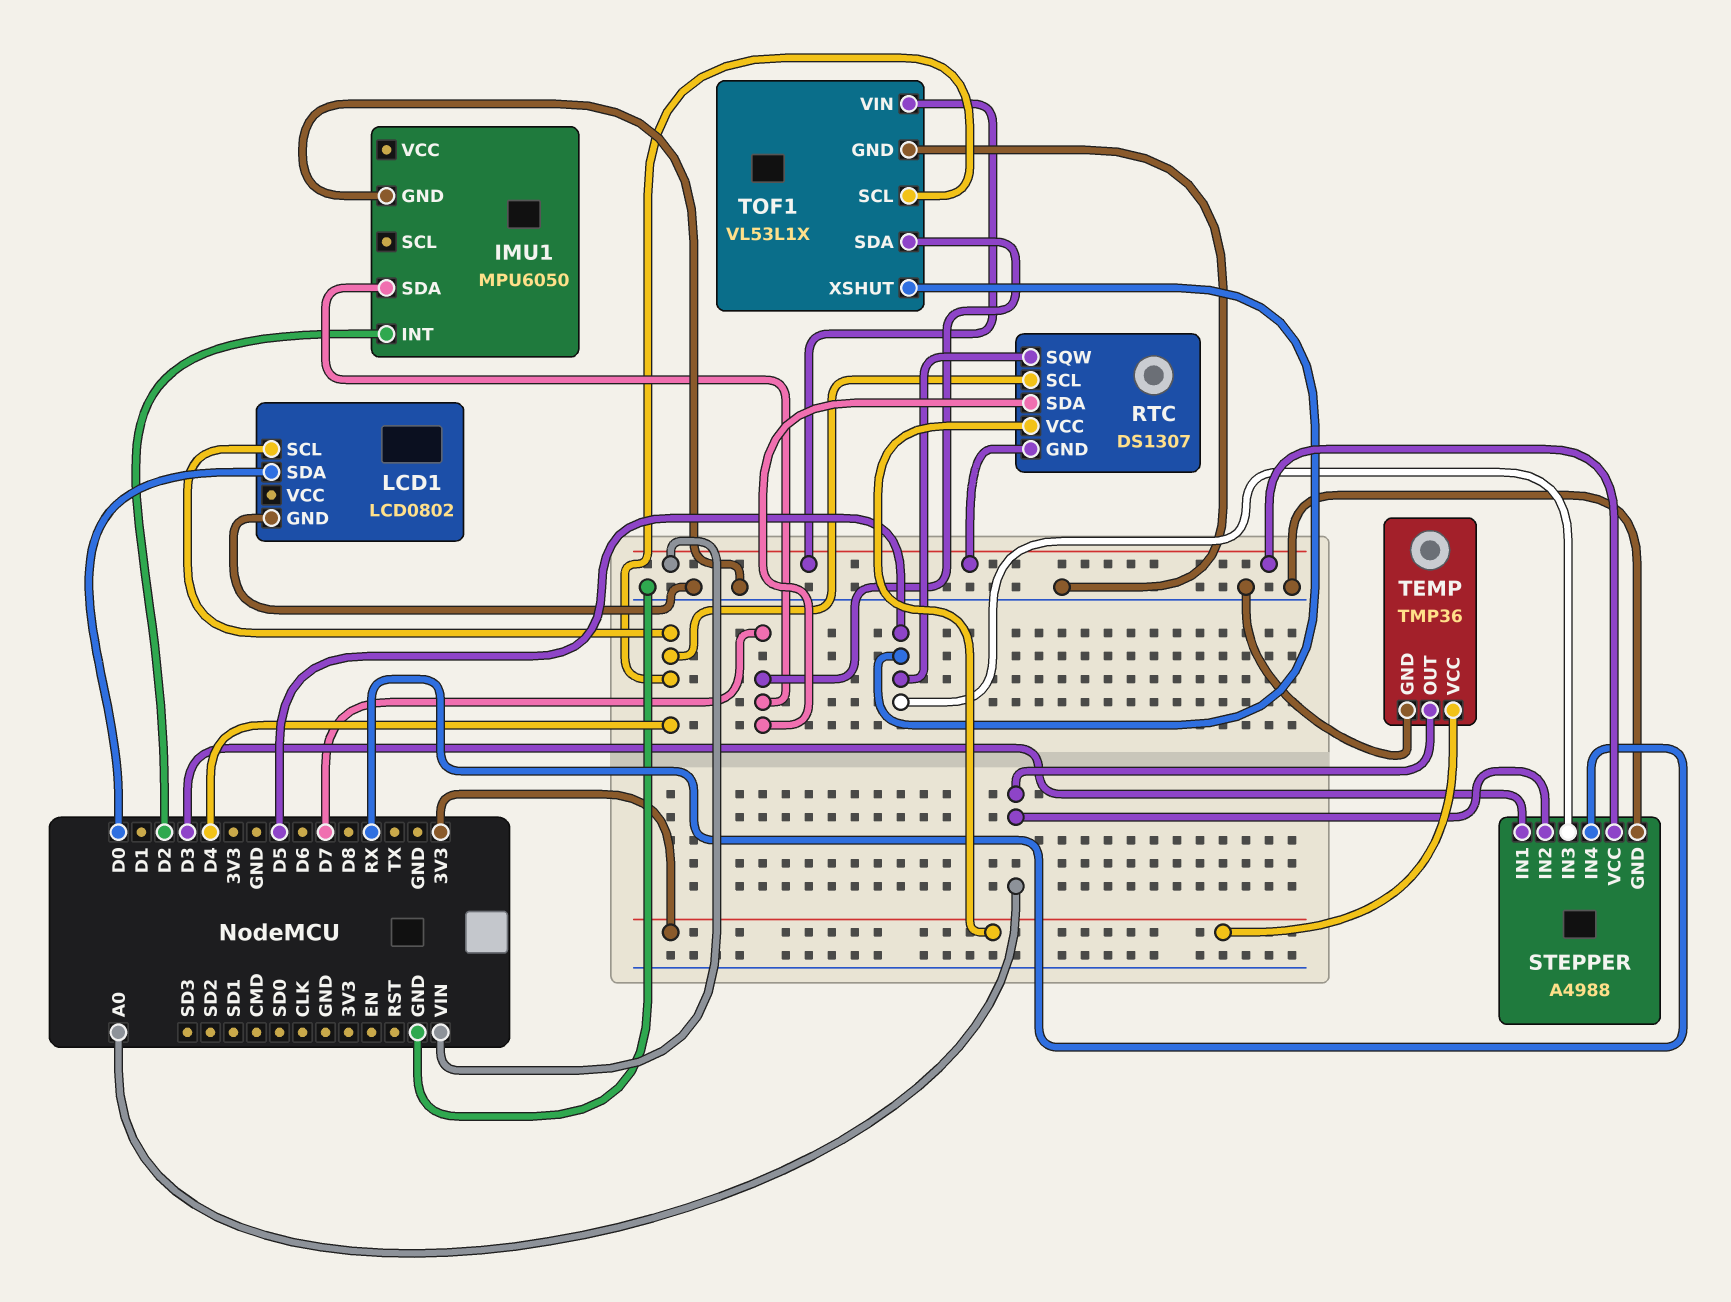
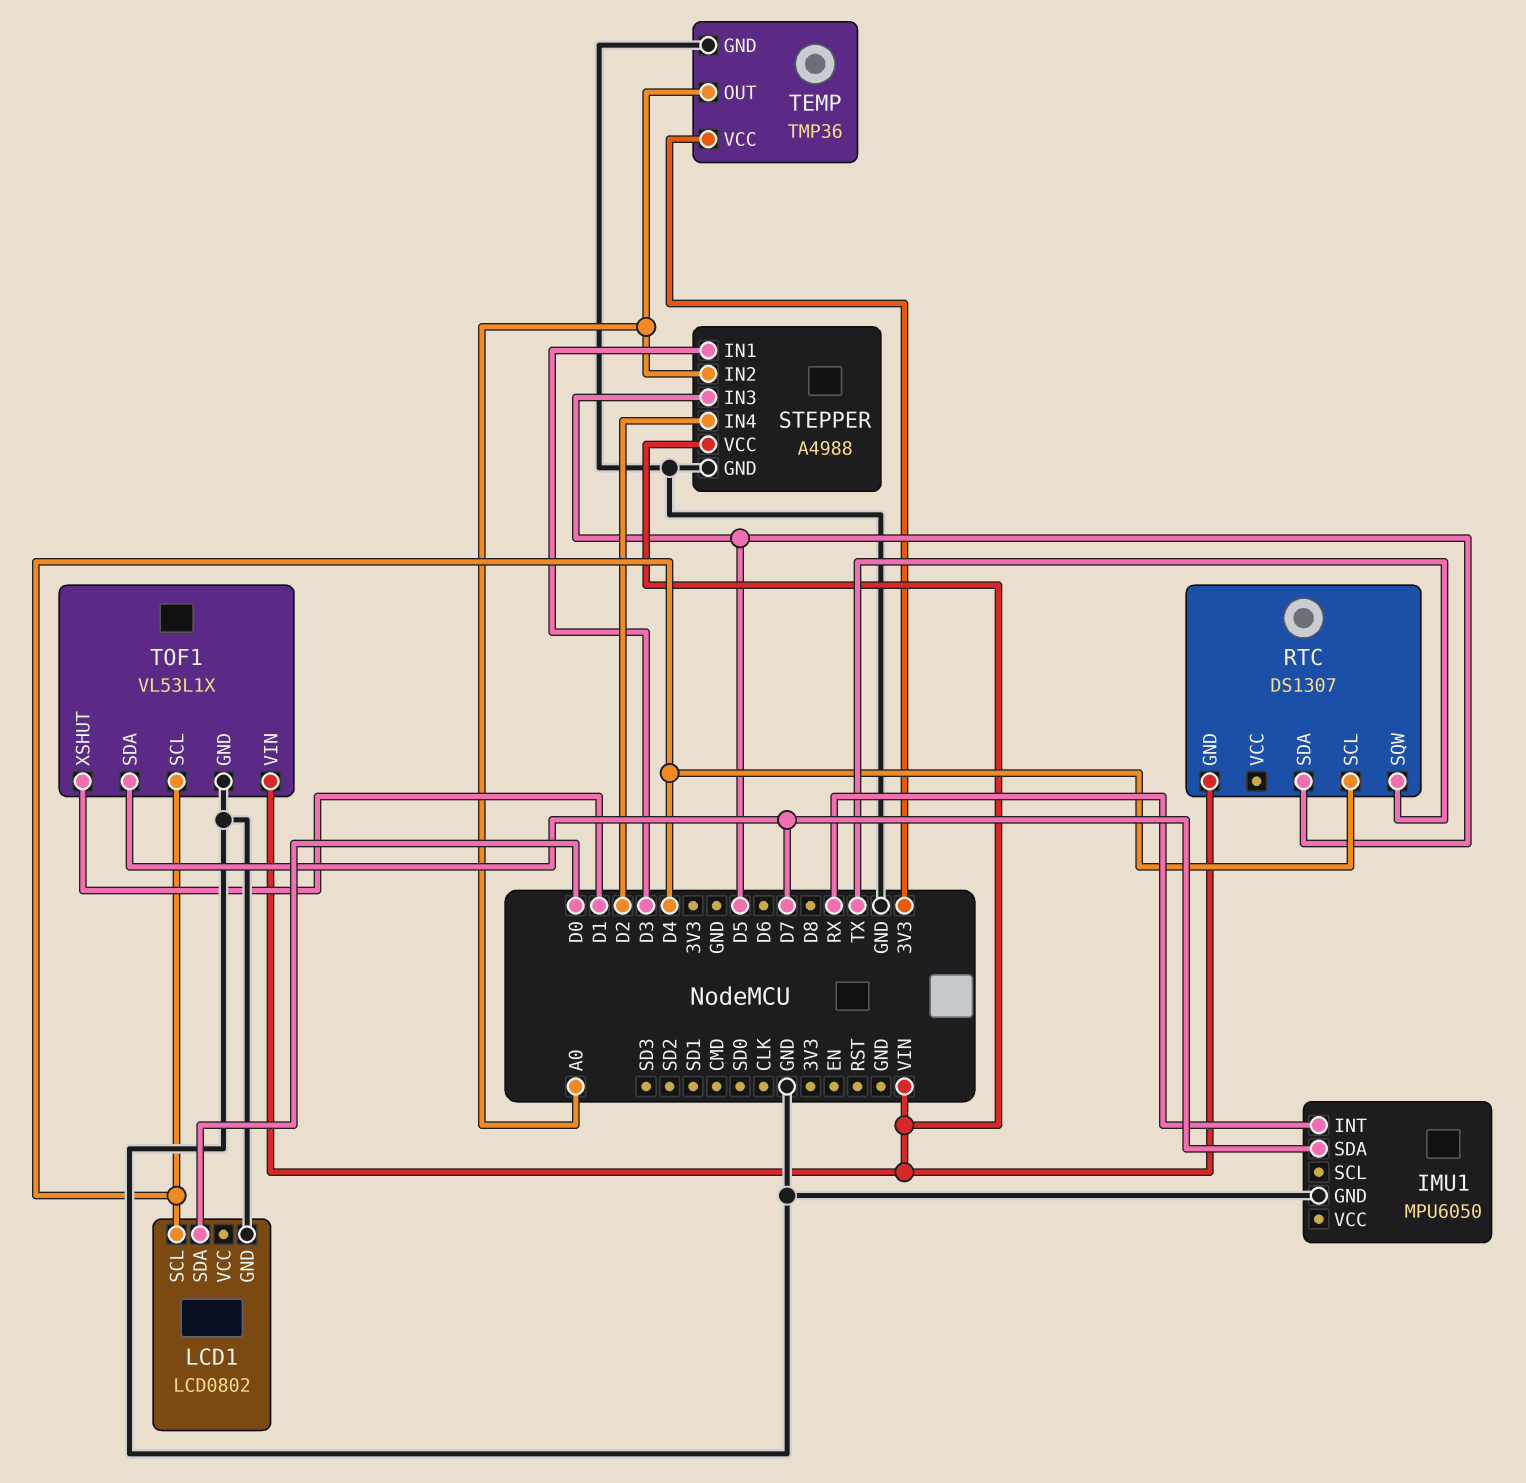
IMU1 pin INT: D2 -> RX
RTC pin SDA: D7 -> D5
RTC pin SQW: D5 -> TX
RTC pin VCC: 3V3 -> none
STEPPER pin IN4: RX -> D2
TOF1 pin XSHUT: D5 -> D1

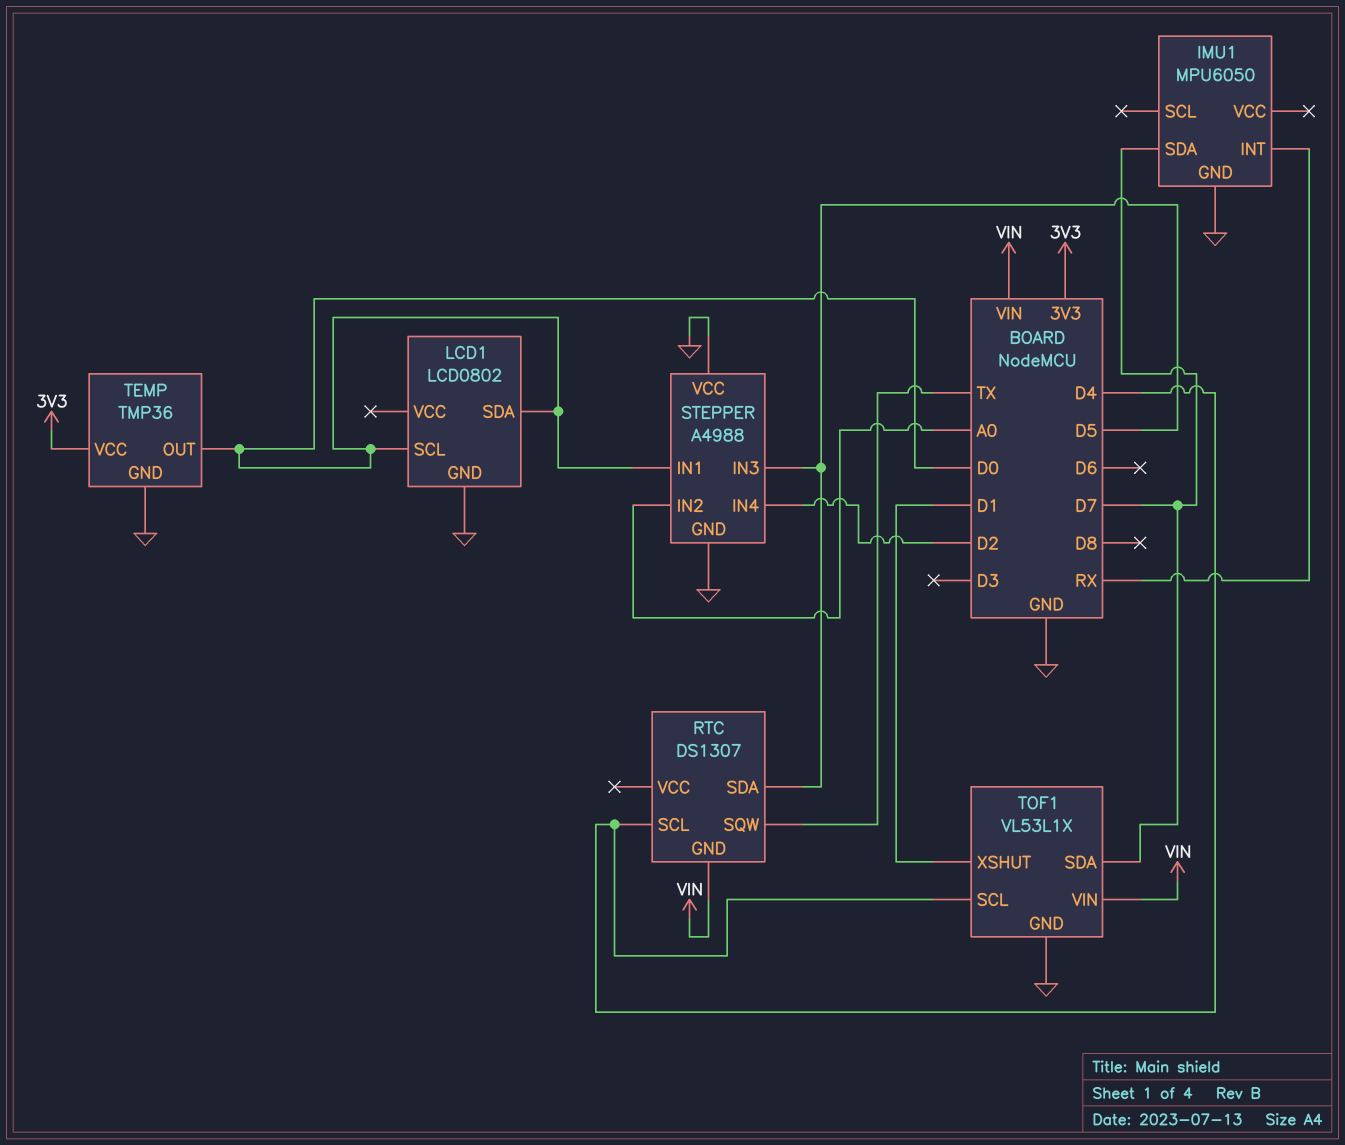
LCD1 pin SCL: D4 -> D0
STEPPER pin IN1: D3 -> D0
STEPPER pin VCC: VIN -> GND
TEMP pin OUT: A0 -> D0

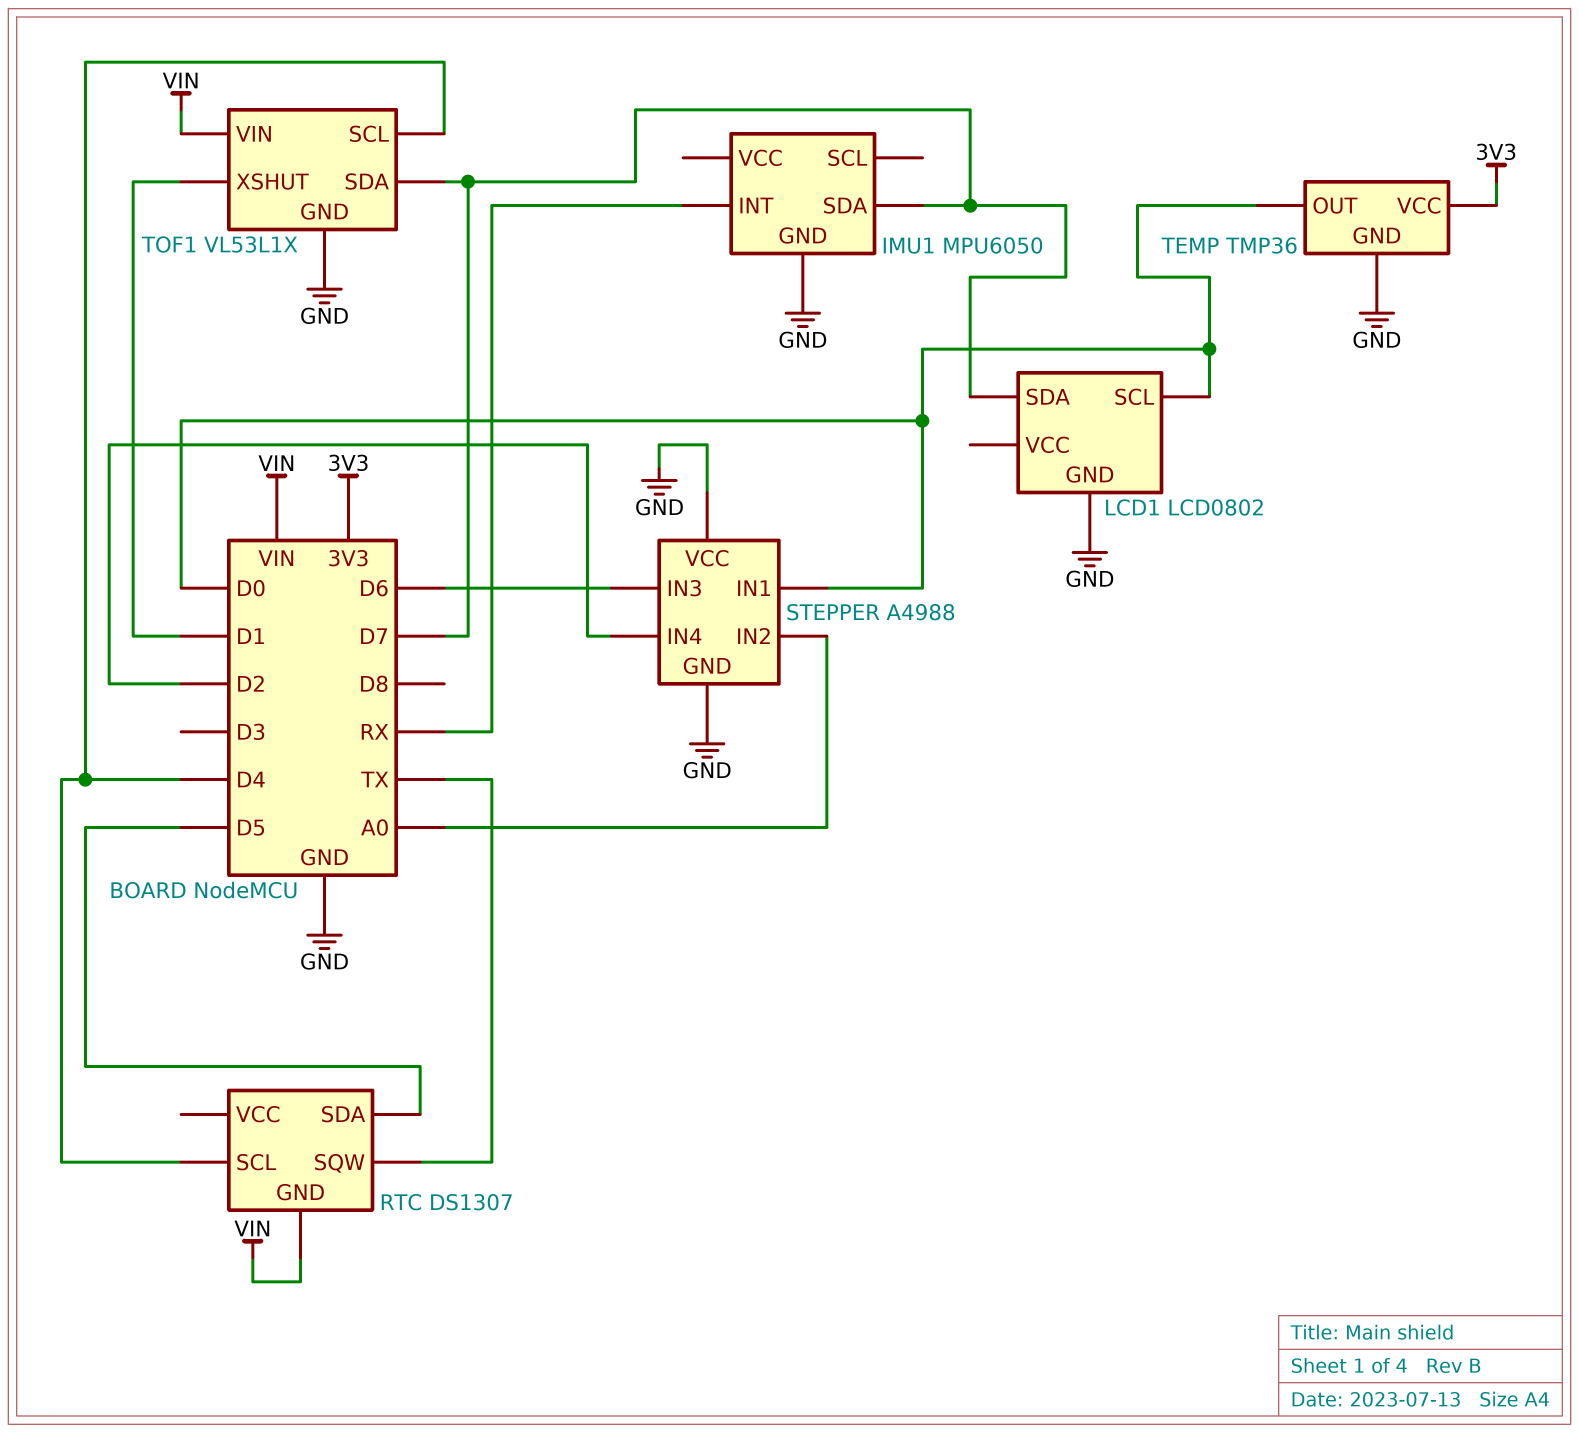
LCD1 pin SDA: D0 -> D7
STEPPER pin IN3: D5 -> D6

